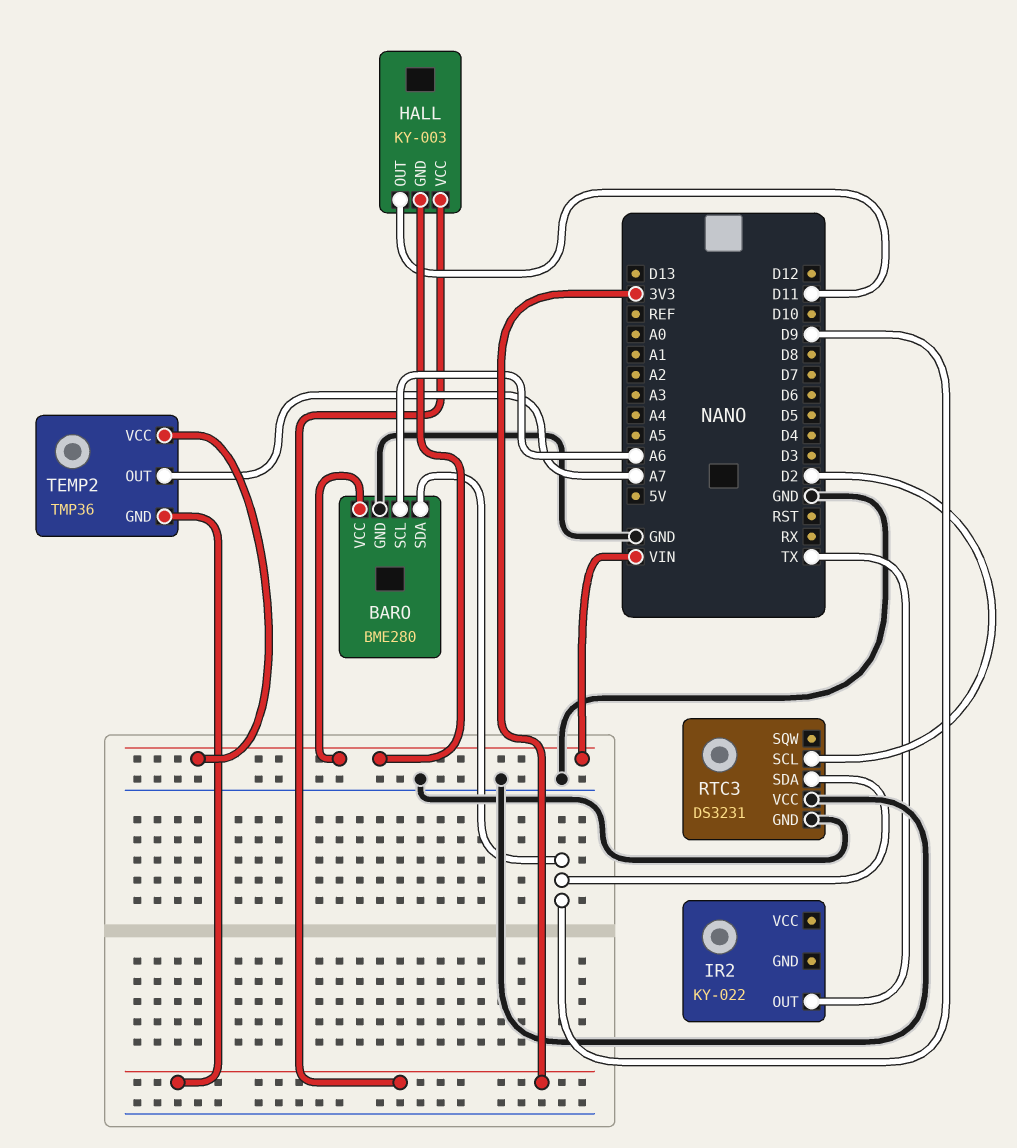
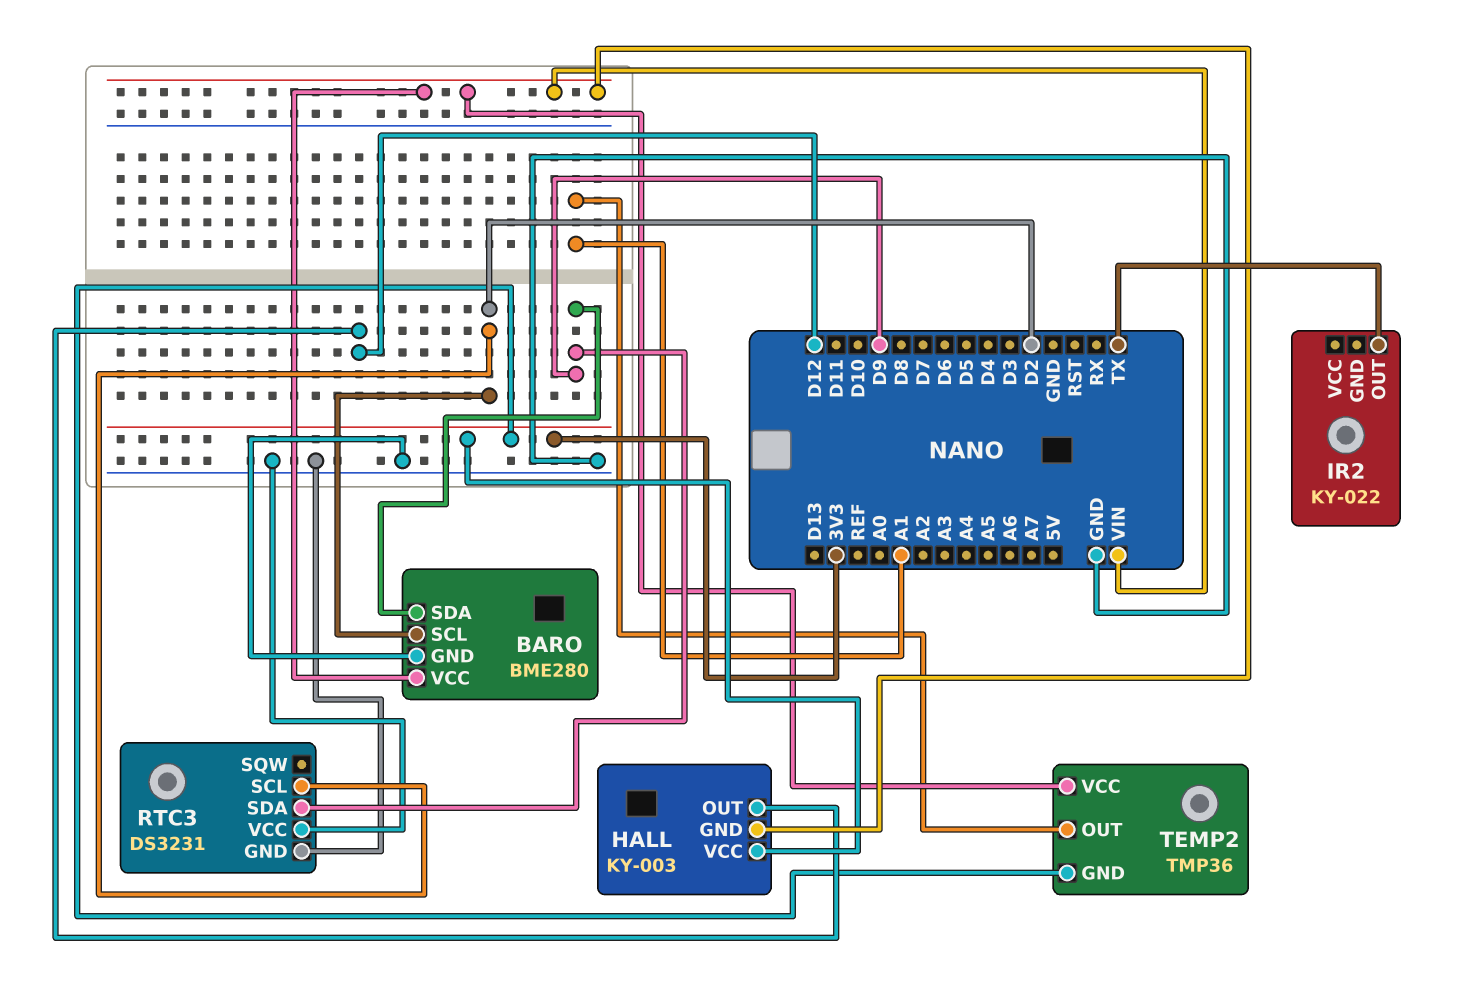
BARO pin SCL: A6 -> D2
HALL pin OUT: D11 -> D12
TEMP2 pin OUT: A7 -> A1

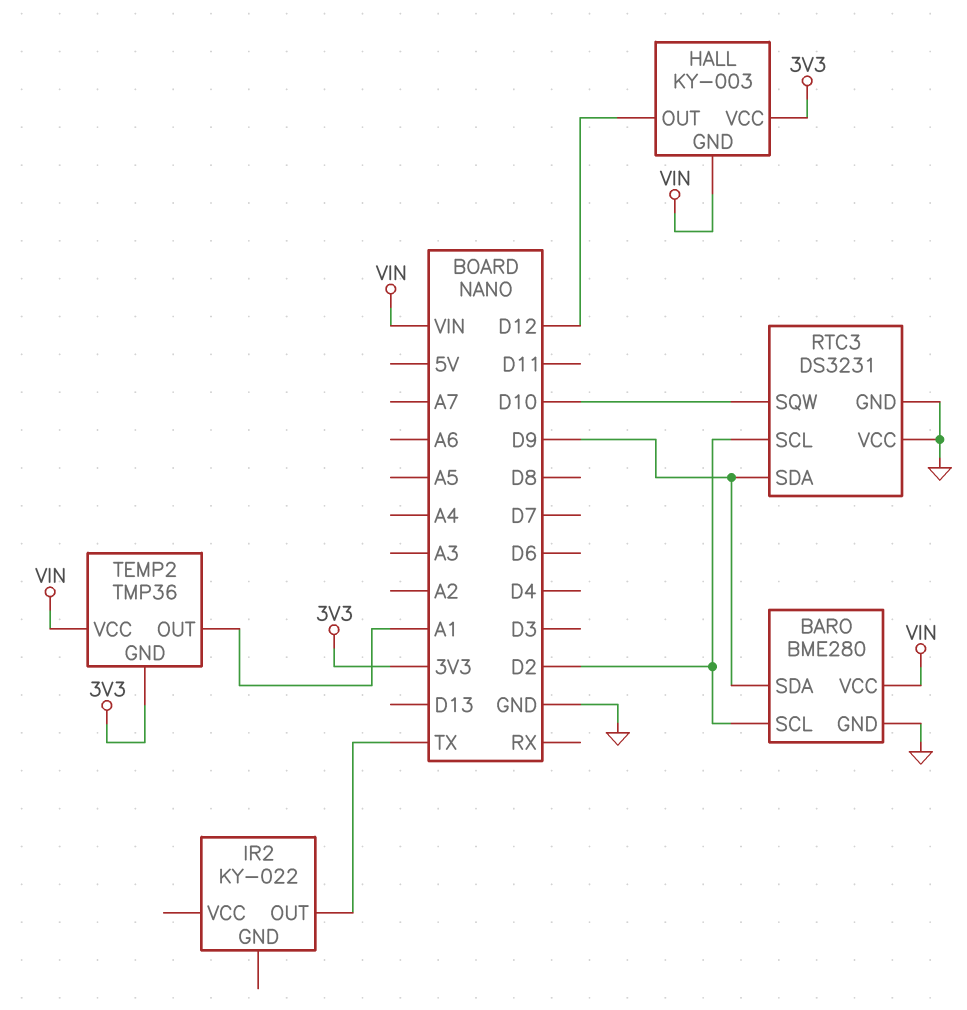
RTC3 pin SQW: none -> D10

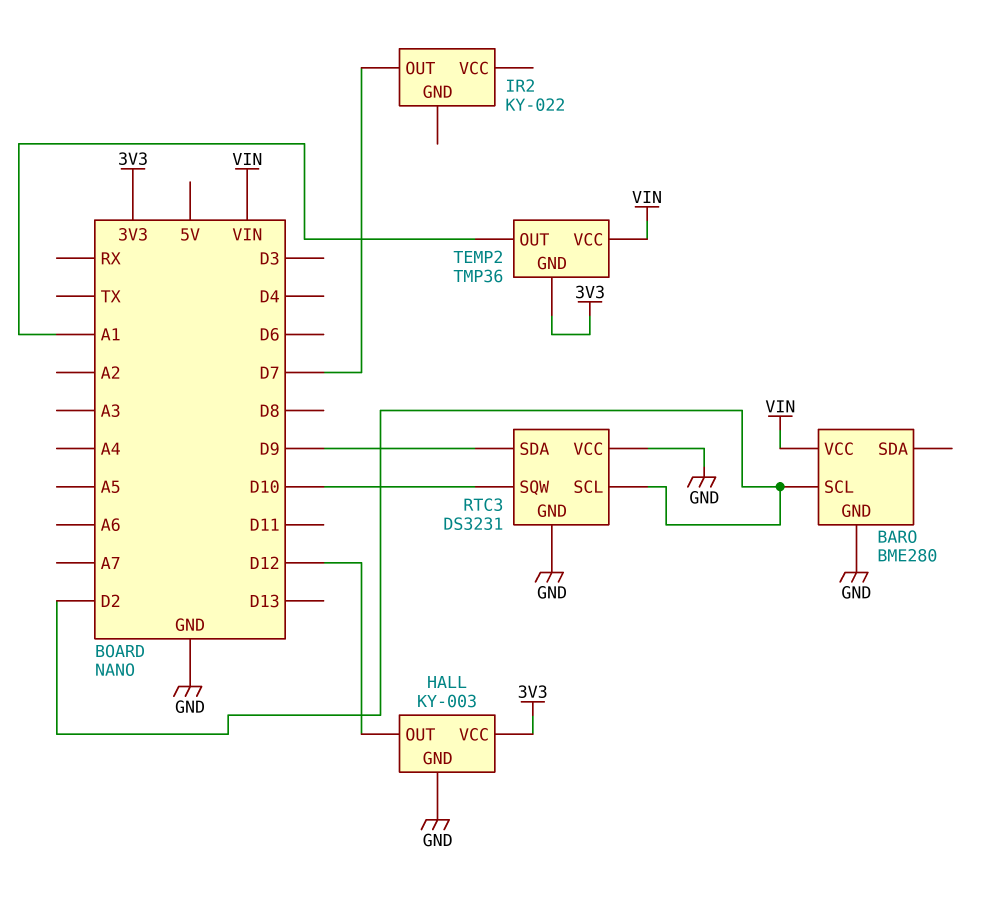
BARO pin SDA: D9 -> none
HALL pin GND: VIN -> GND
IR2 pin OUT: TX -> D7

